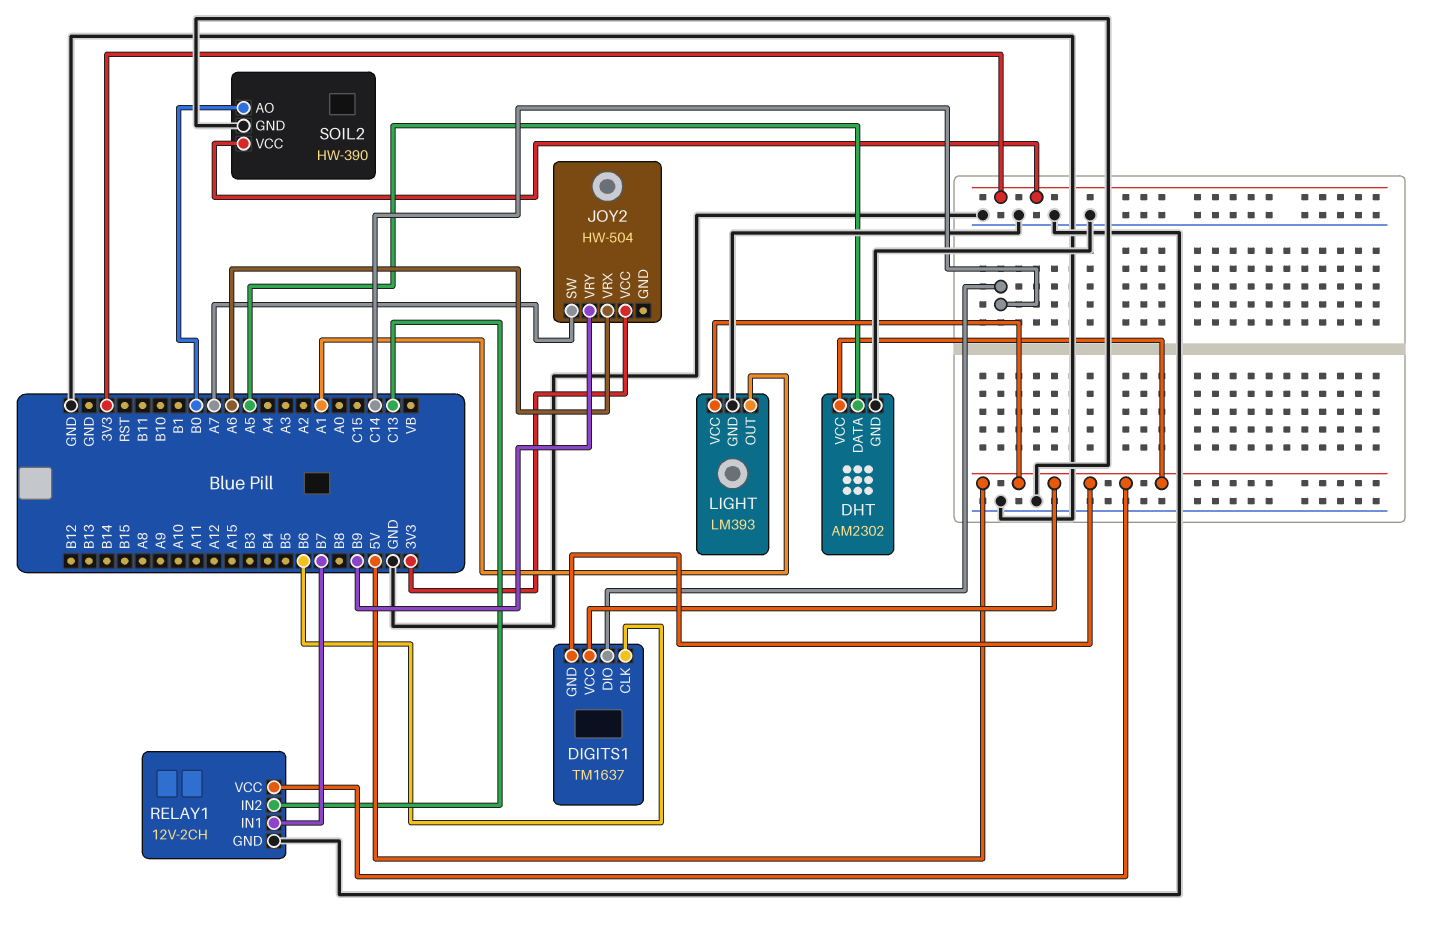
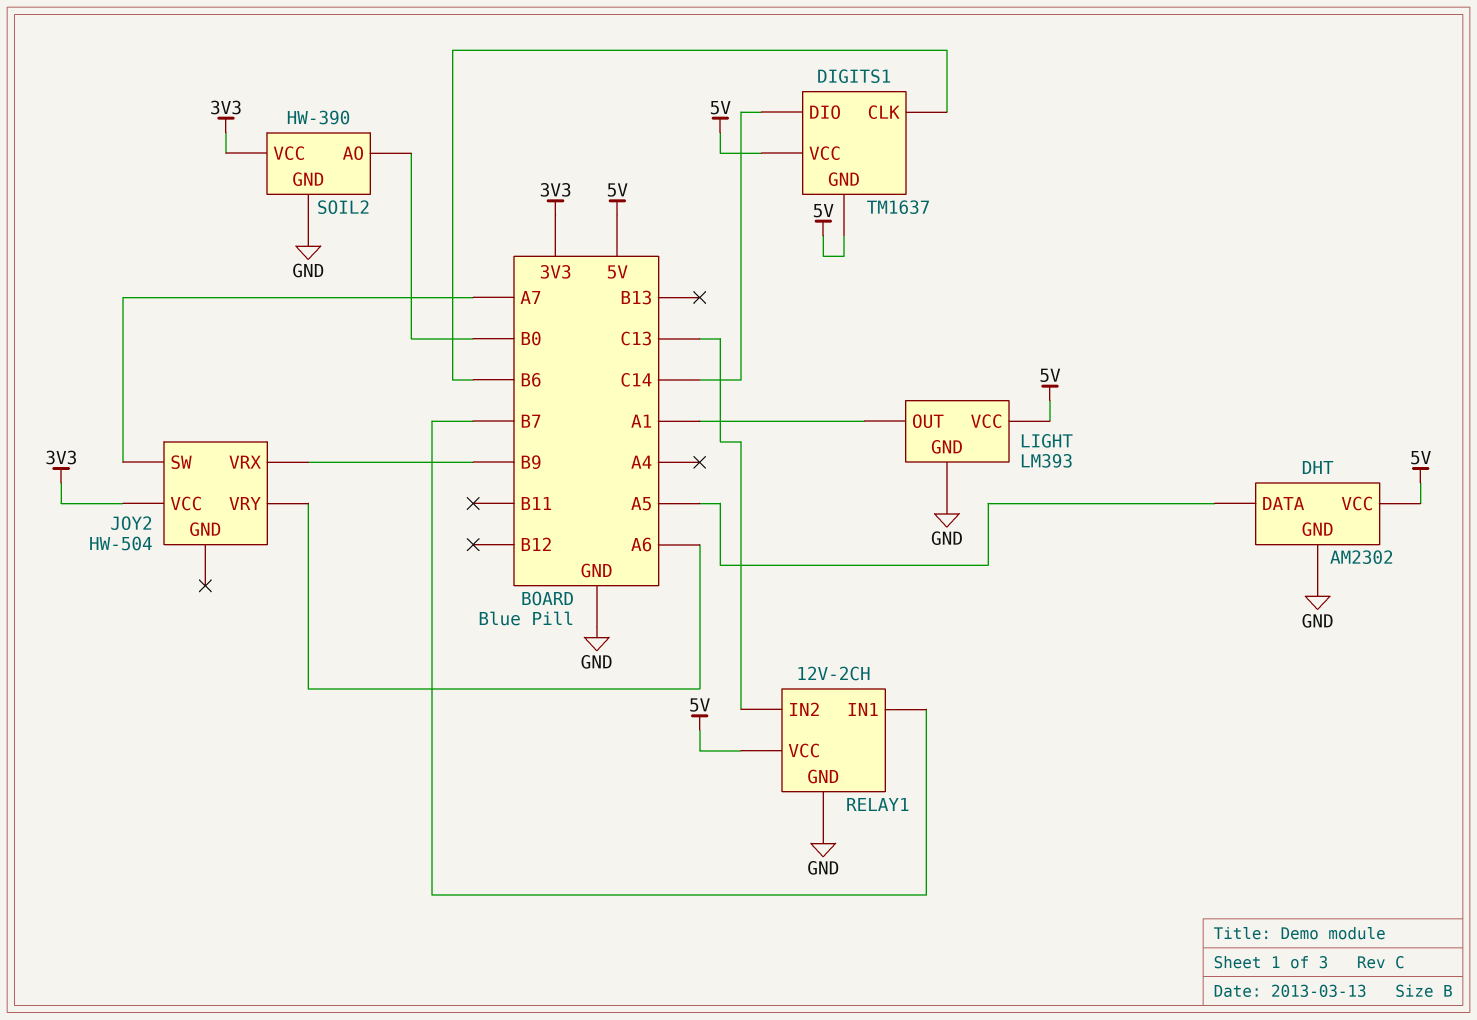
JOY2 pin VRX: A6 -> B9
JOY2 pin VRY: B9 -> A6

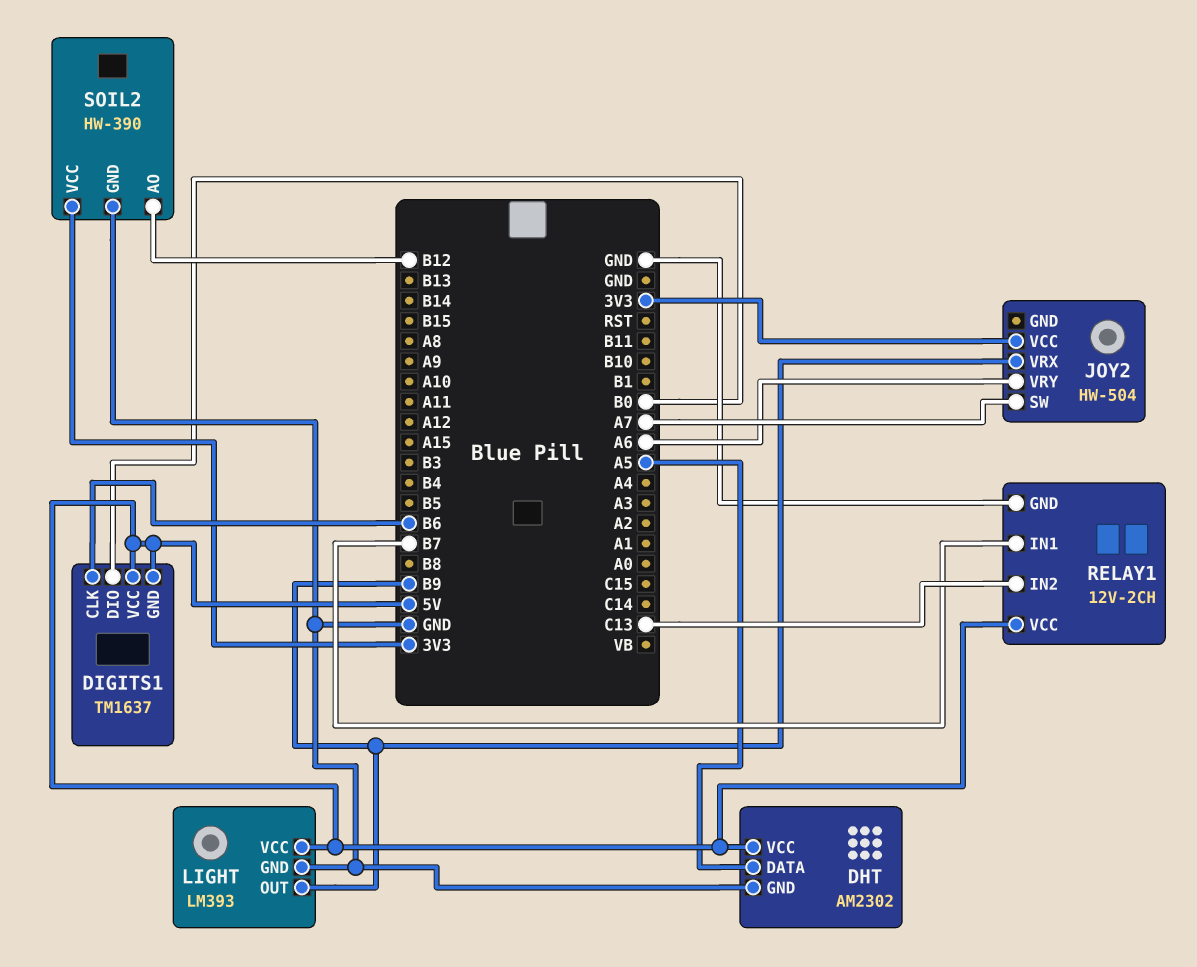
DIGITS1 pin DIO: C14 -> B0
LIGHT pin OUT: A1 -> B9
SOIL2 pin AO: B0 -> B12

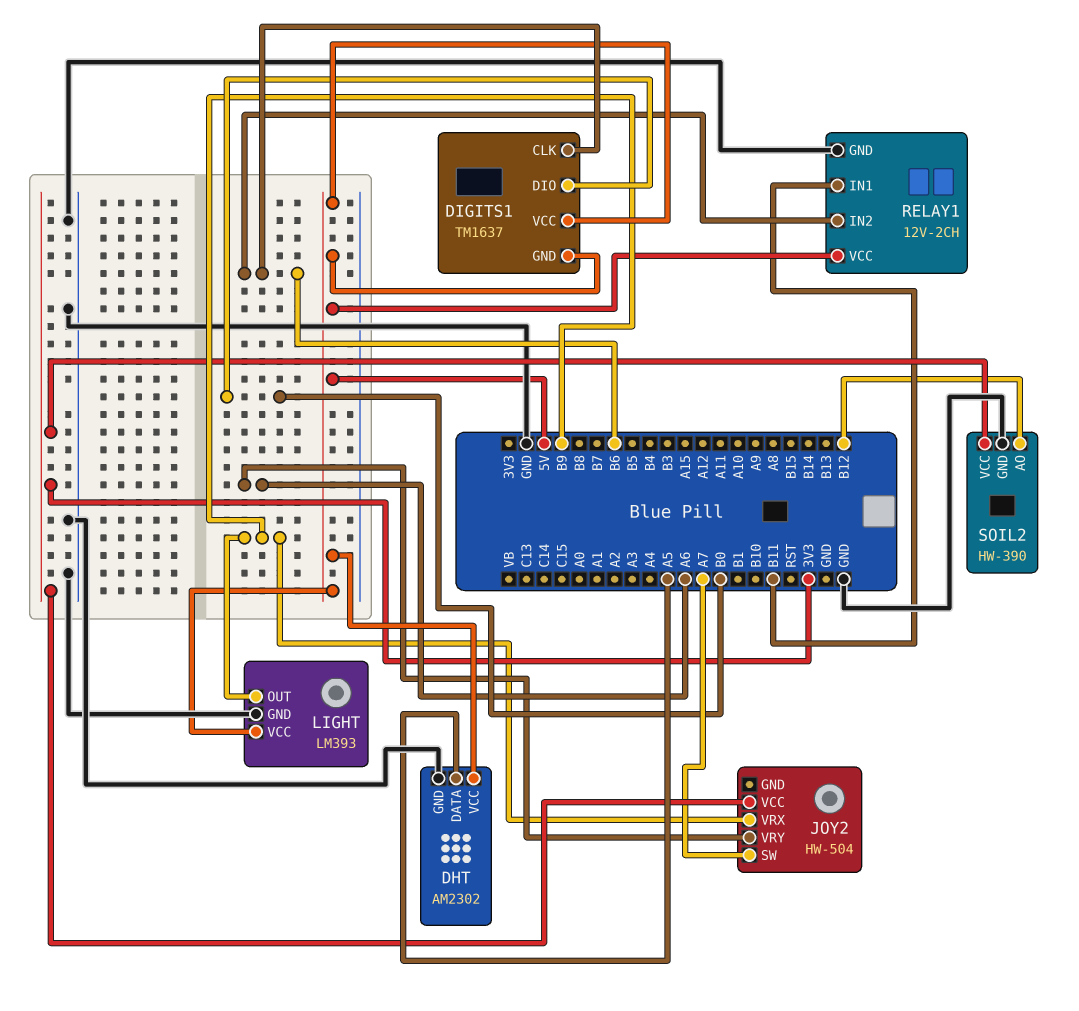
RELAY1 pin IN1: B7 -> B11
RELAY1 pin IN2: C13 -> B6

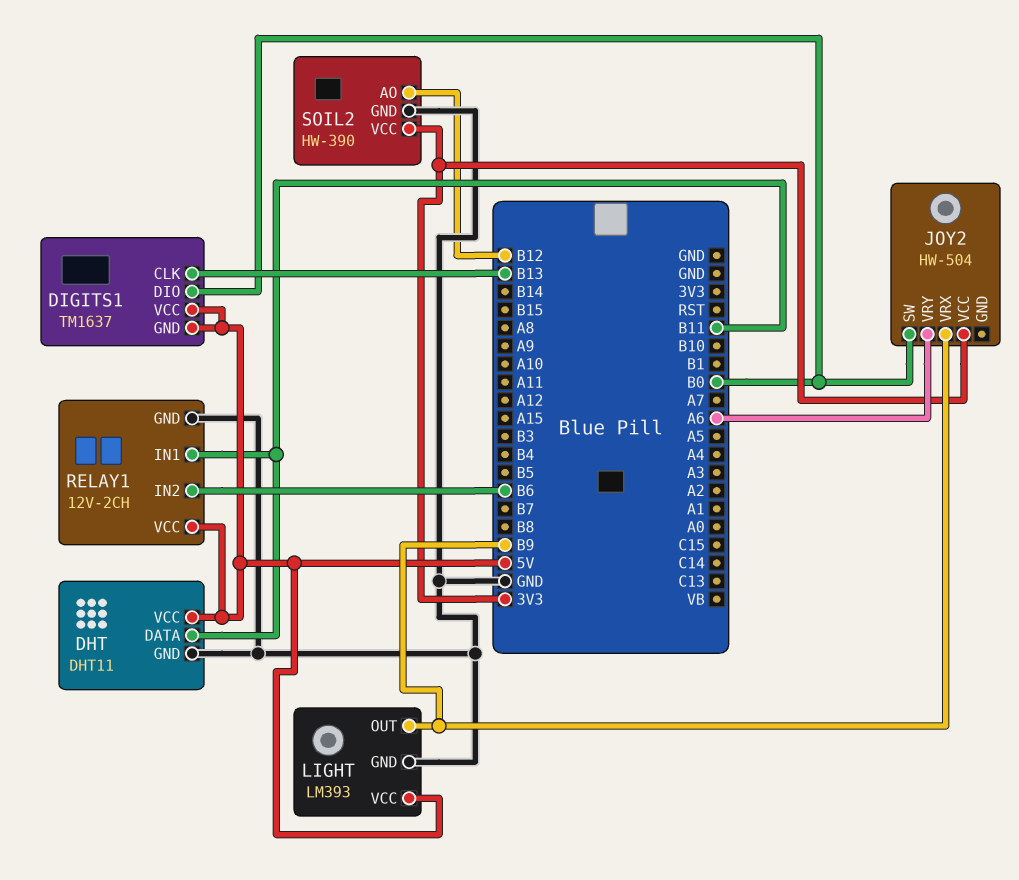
DHT: AM2302 -> DHT11
DHT pin DATA: A5 -> B11
DIGITS1 pin CLK: B6 -> B13
JOY2 pin SW: A7 -> B0

